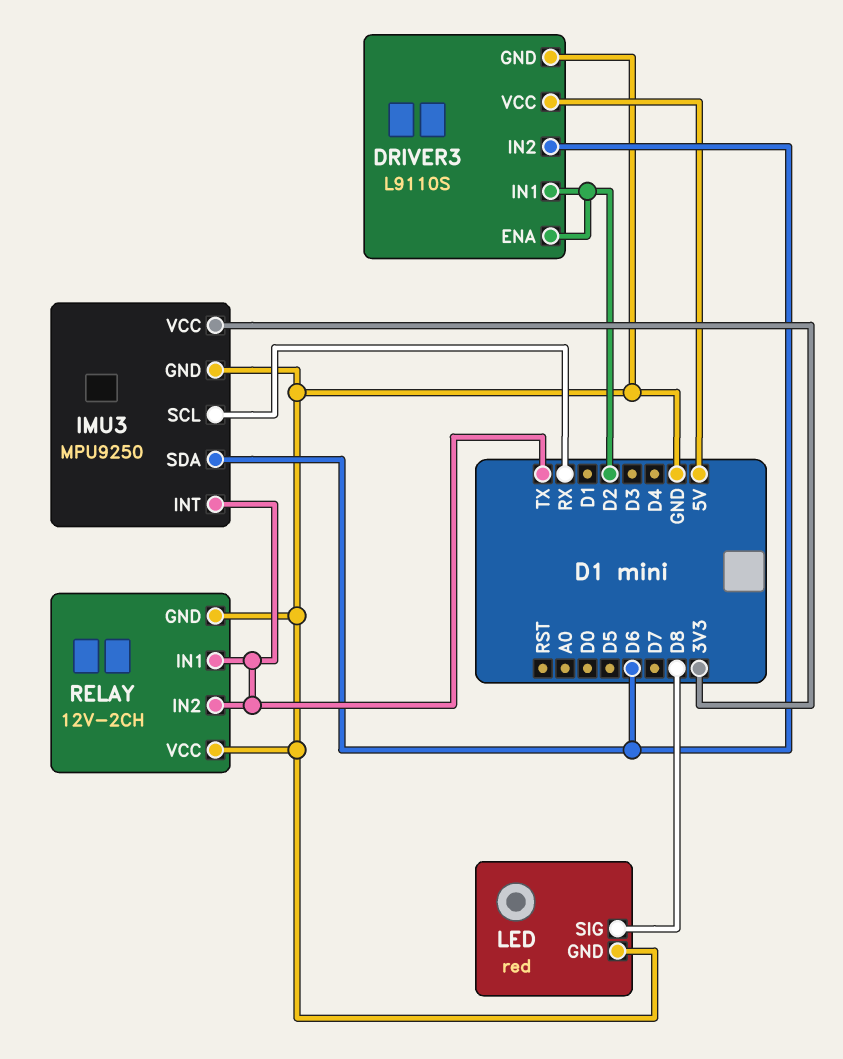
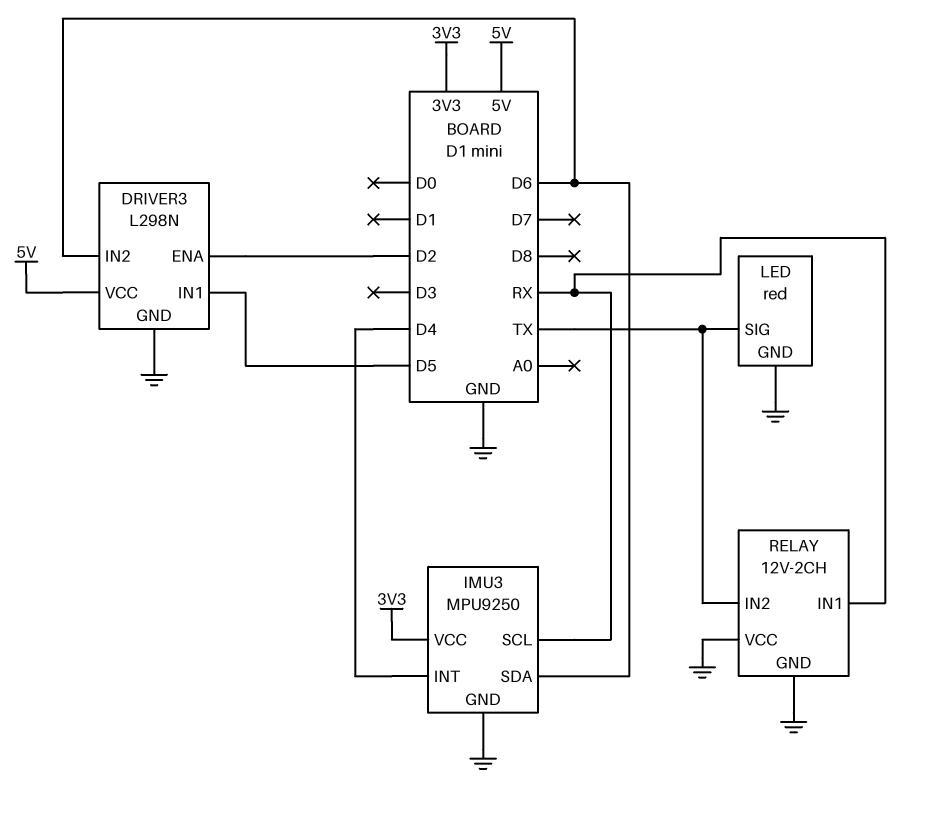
DRIVER3: L9110S -> L298N
DRIVER3 pin IN1: D2 -> D5
IMU3 pin INT: TX -> D4
LED pin SIG: D8 -> TX
RELAY pin IN1: TX -> RX

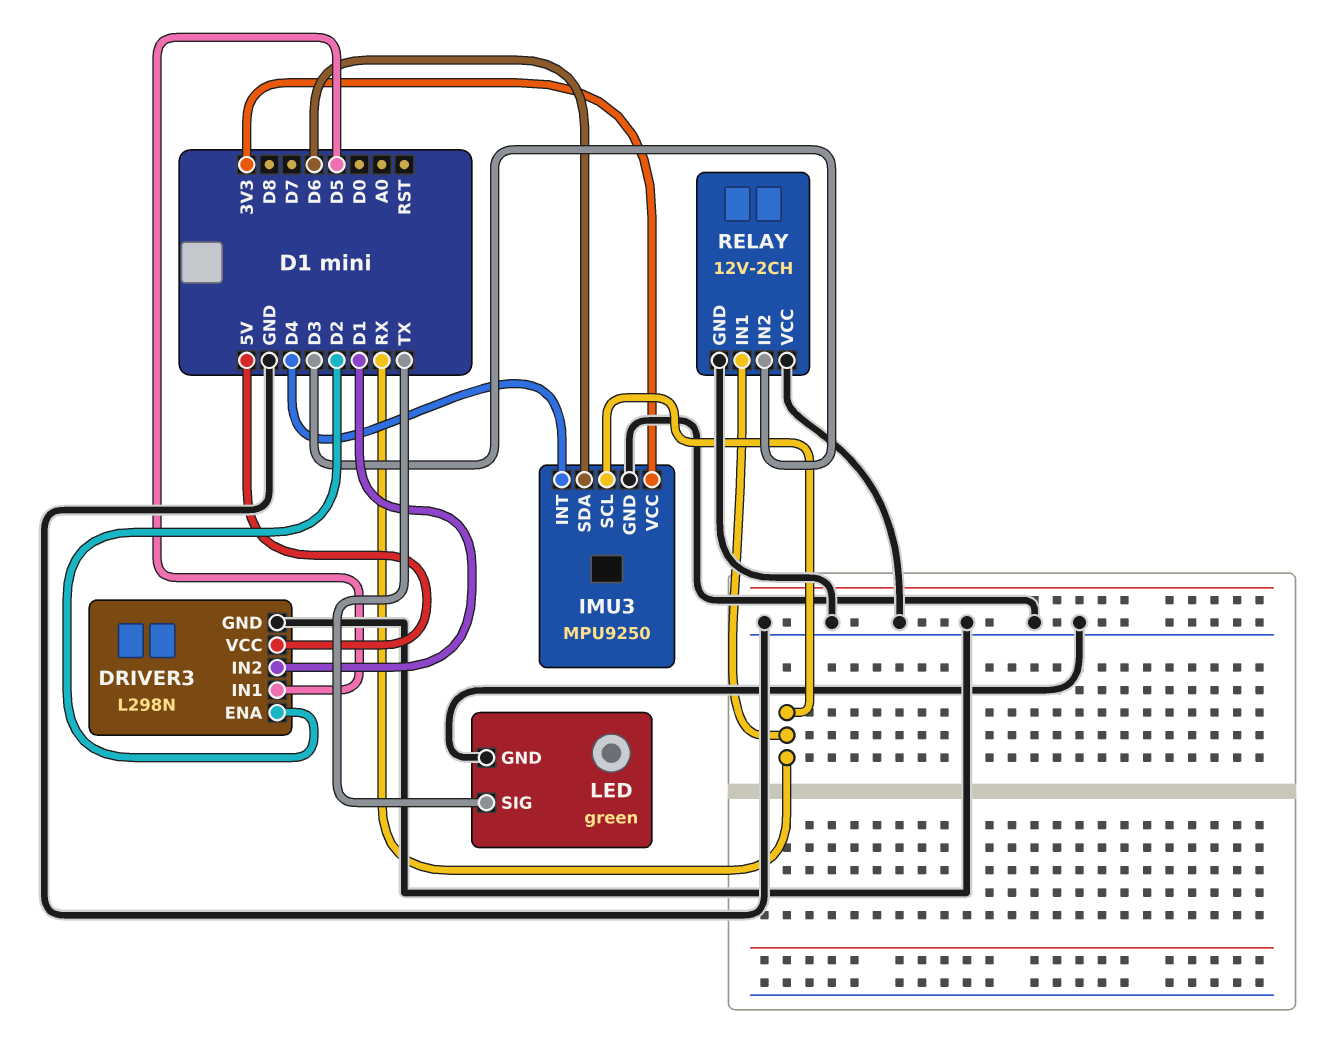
DRIVER3 pin IN2: D6 -> D1
LED: red -> green
RELAY pin IN2: TX -> D3

